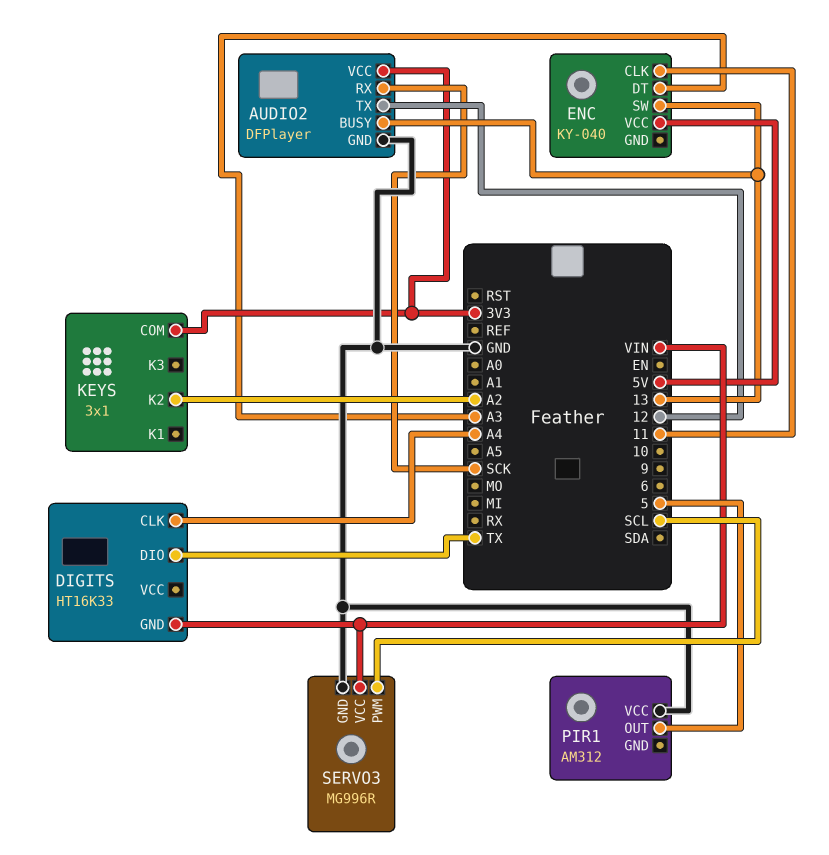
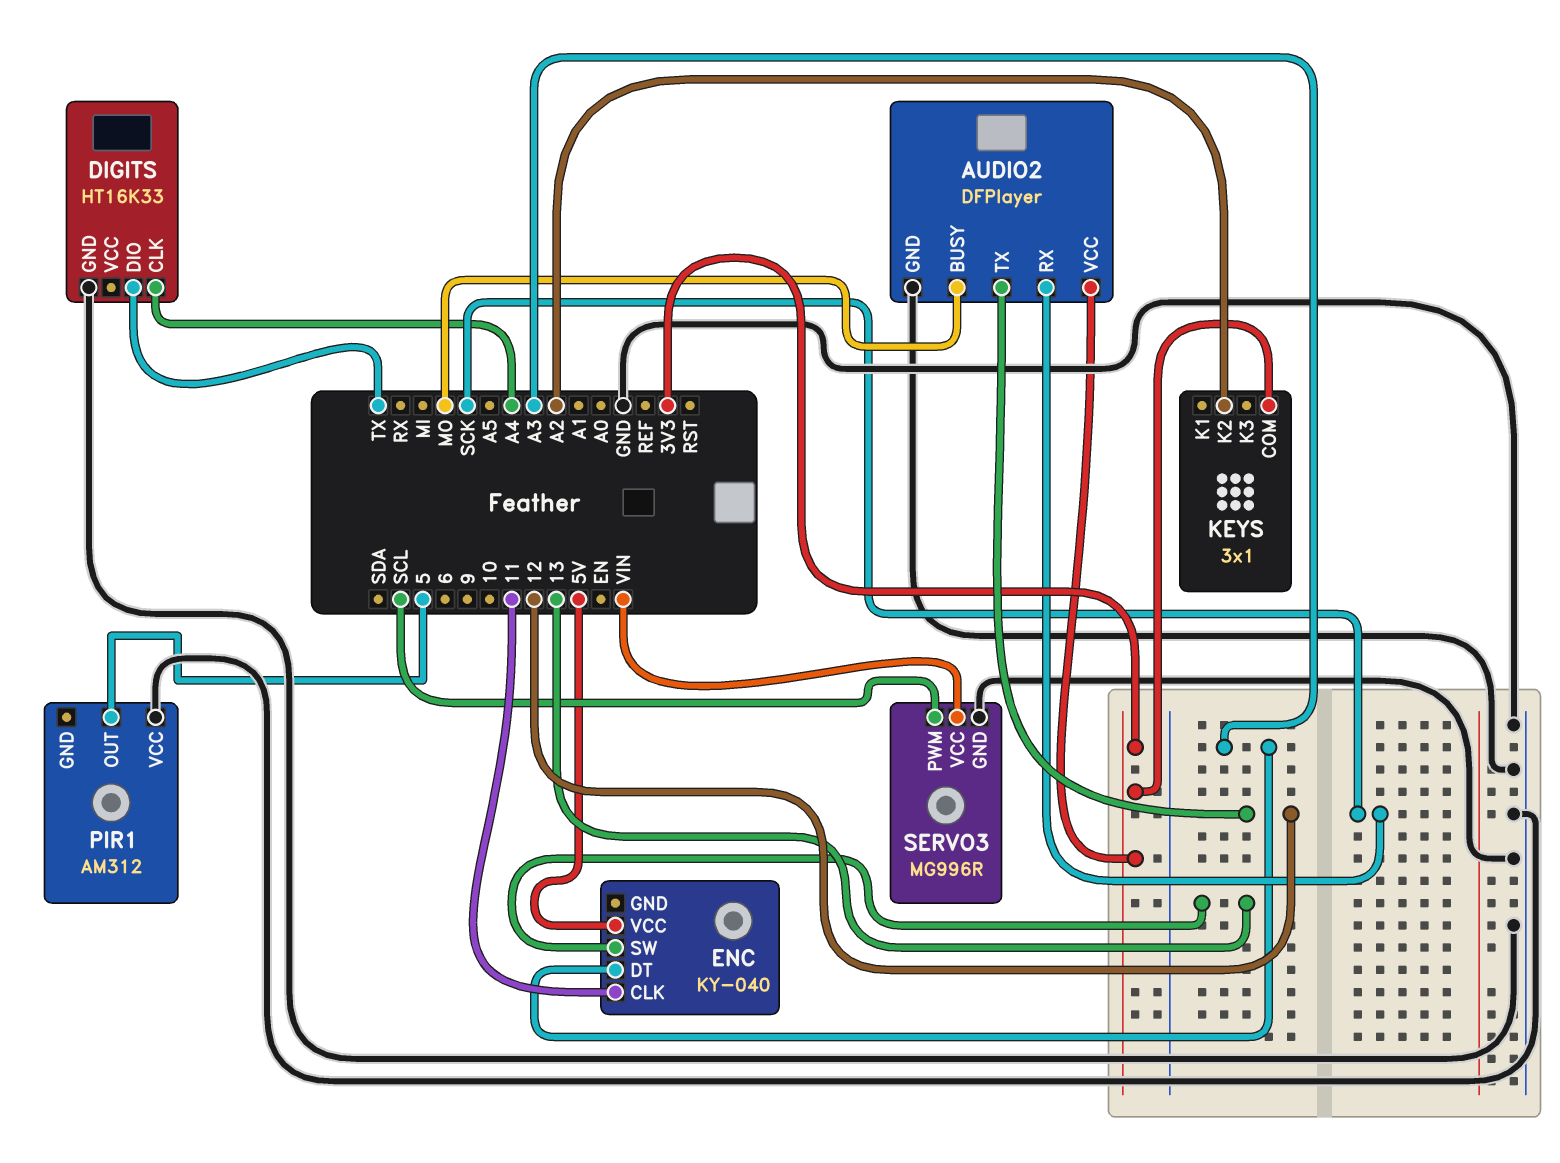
AUDIO2 pin BUSY: 13 -> MO
DIGITS pin GND: VIN -> GND

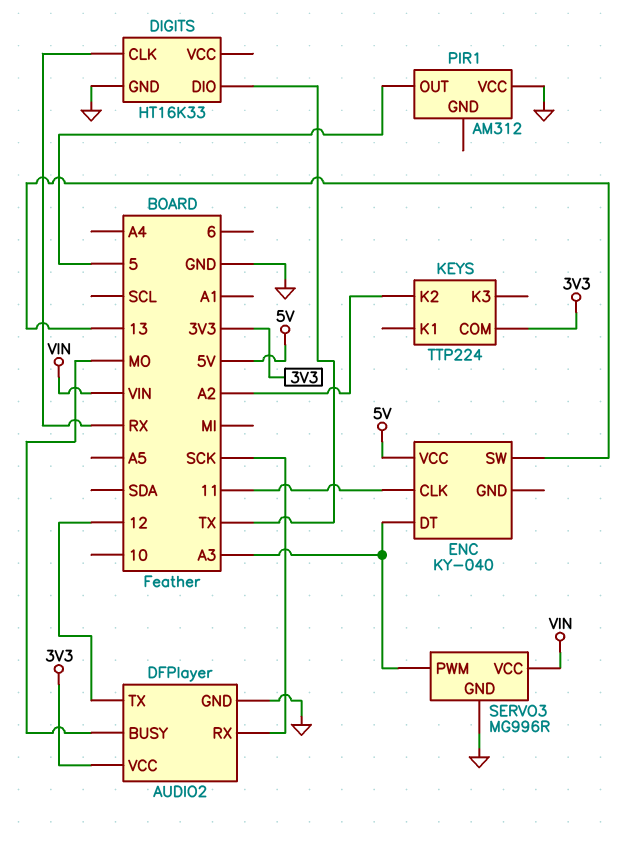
DIGITS pin CLK: A4 -> RX
KEYS: 3x1 -> TTP224
SERVO3 pin PWM: SCL -> A3

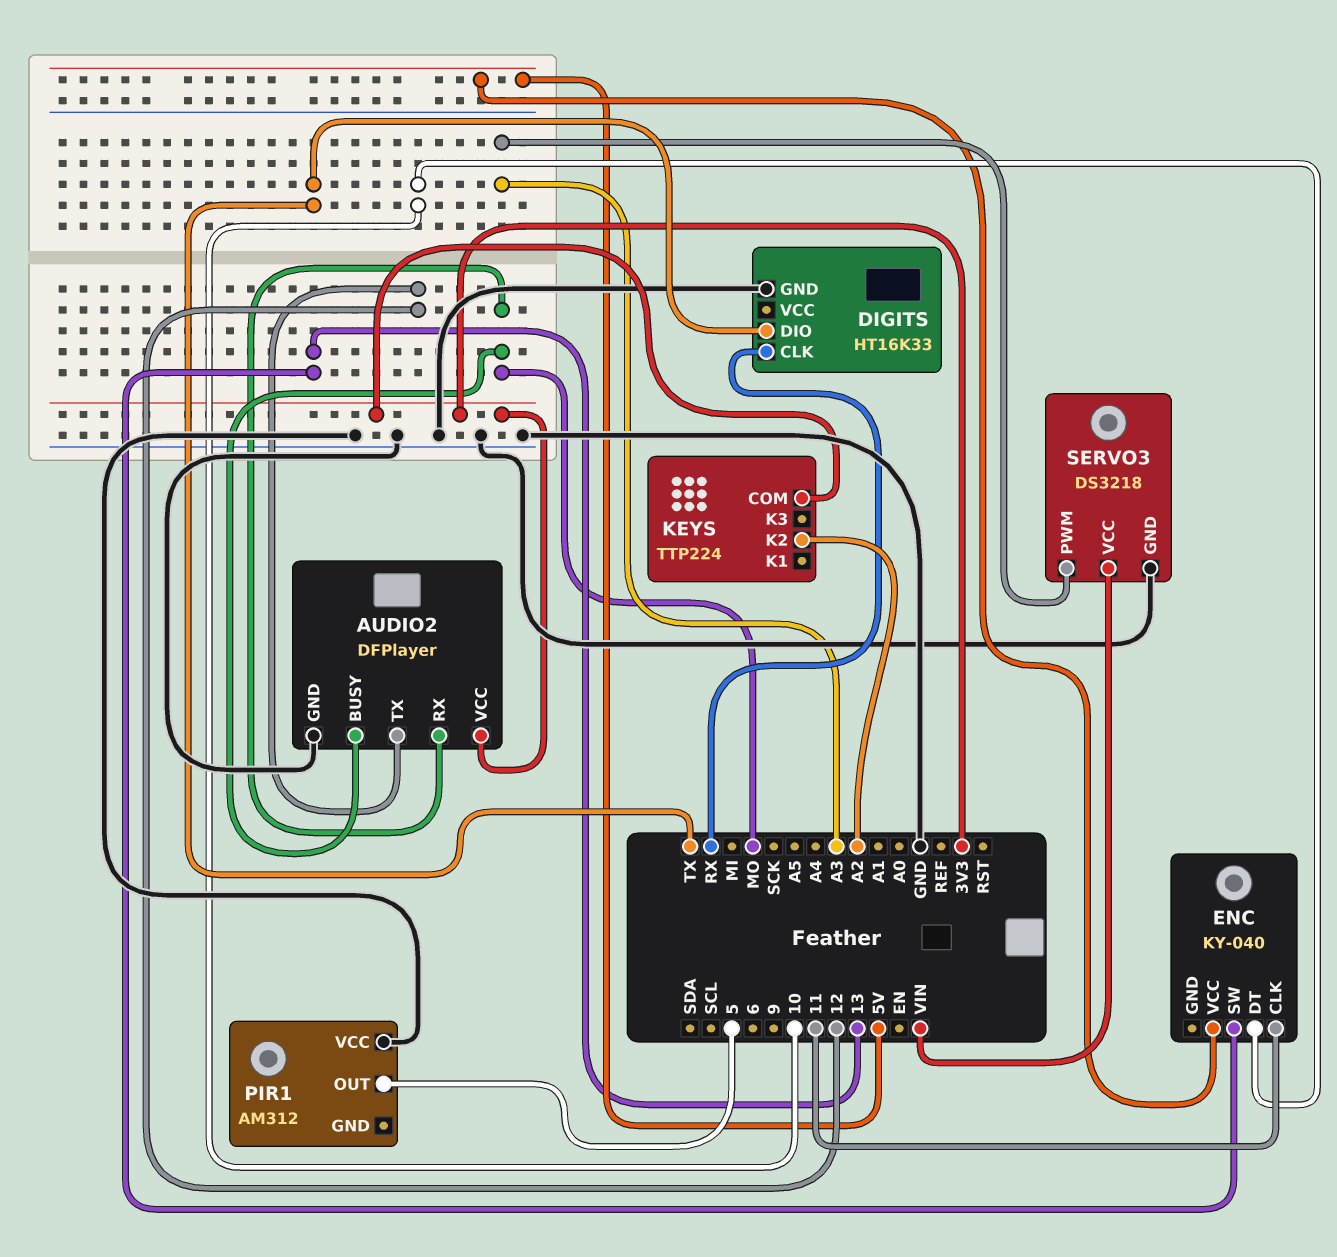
AUDIO2 pin RX: SCK -> MO
ENC pin DT: A3 -> 10
SERVO3: MG996R -> DS3218

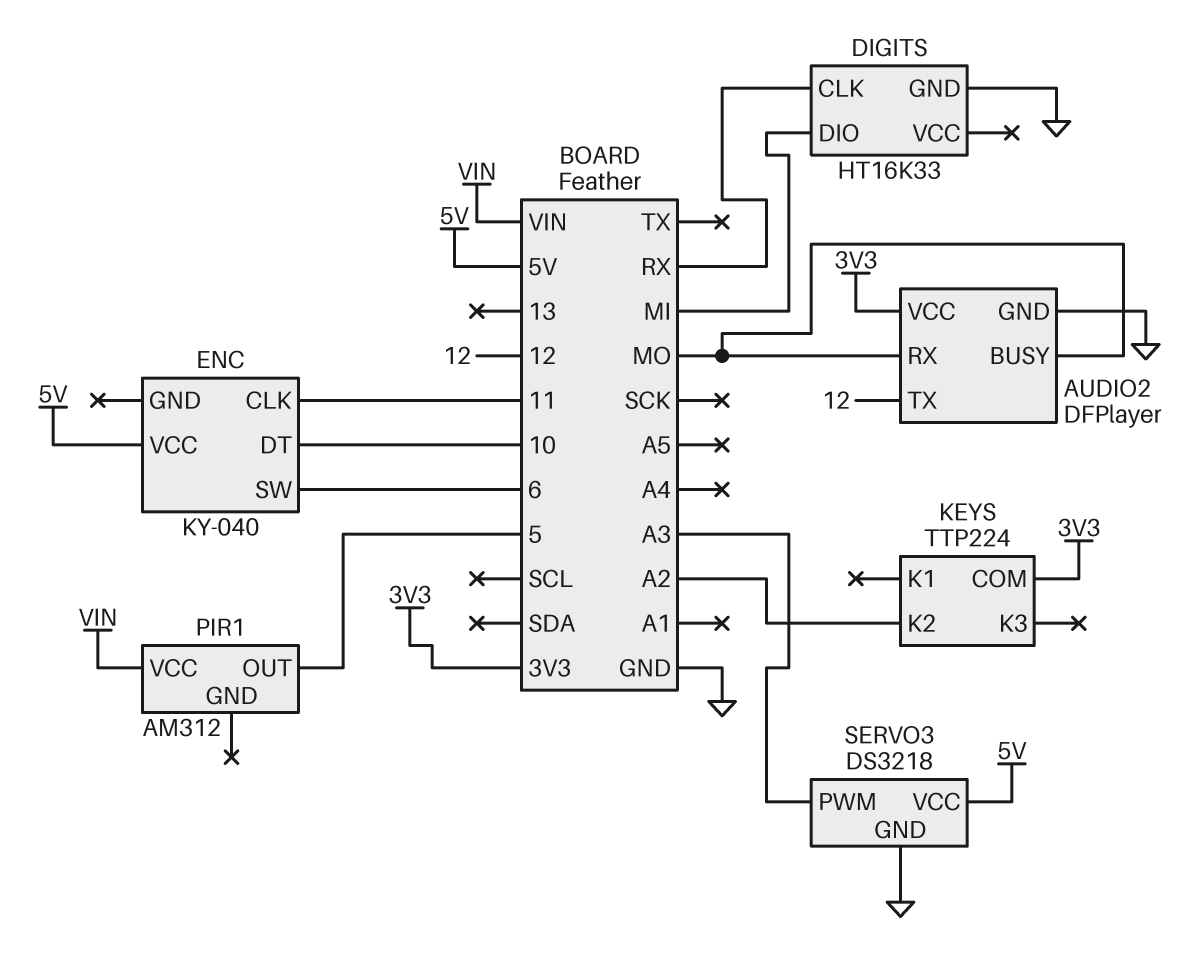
DIGITS pin DIO: TX -> MI
ENC pin SW: 13 -> 6
PIR1 pin VCC: GND -> VIN
SERVO3 pin VCC: VIN -> 5V

